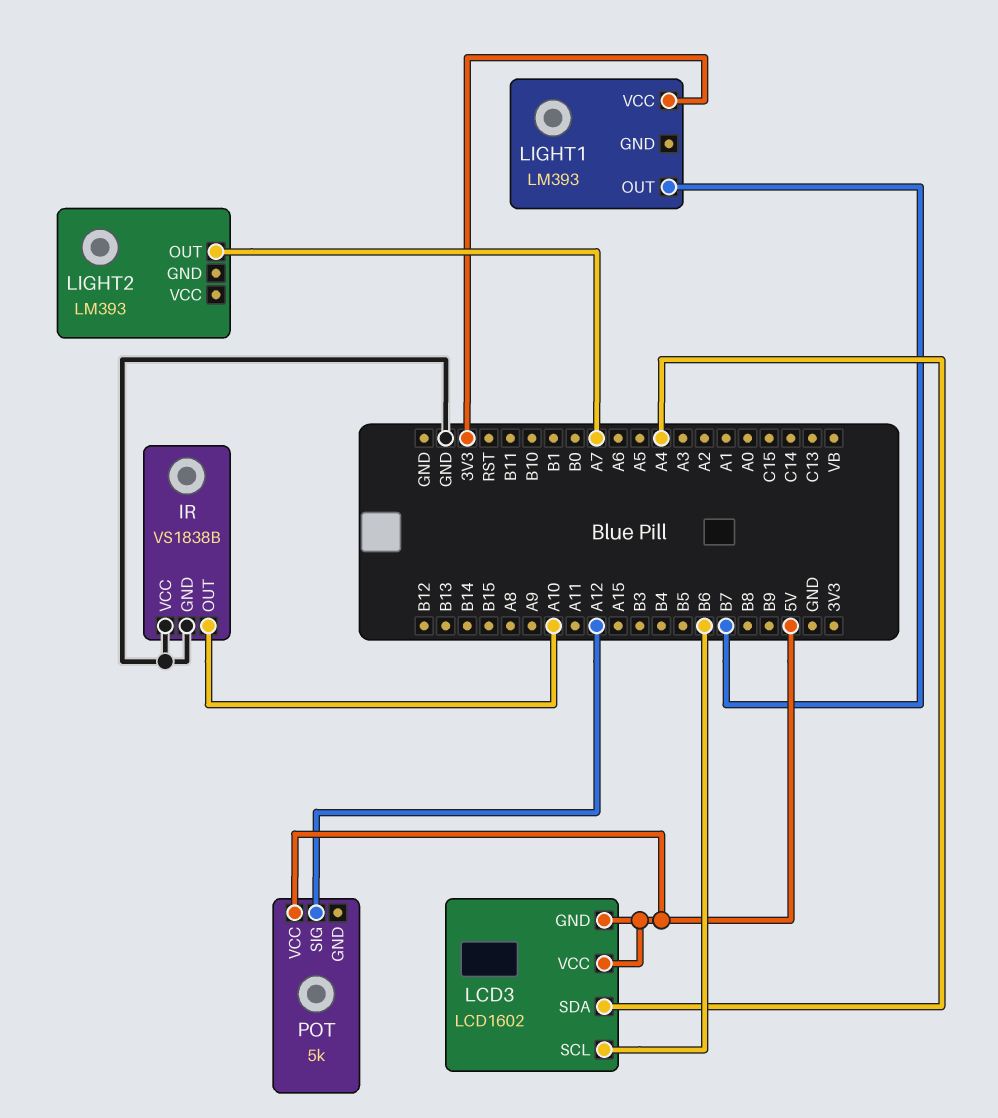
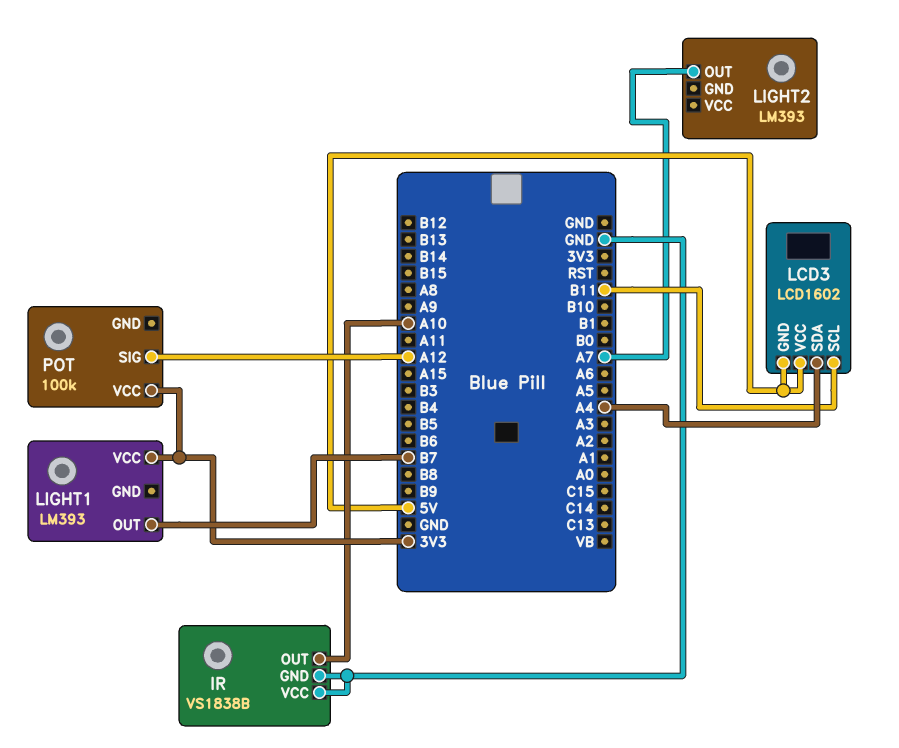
LCD3 pin SCL: B6 -> B11
POT: 5k -> 100k
POT pin VCC: 5V -> 3V3

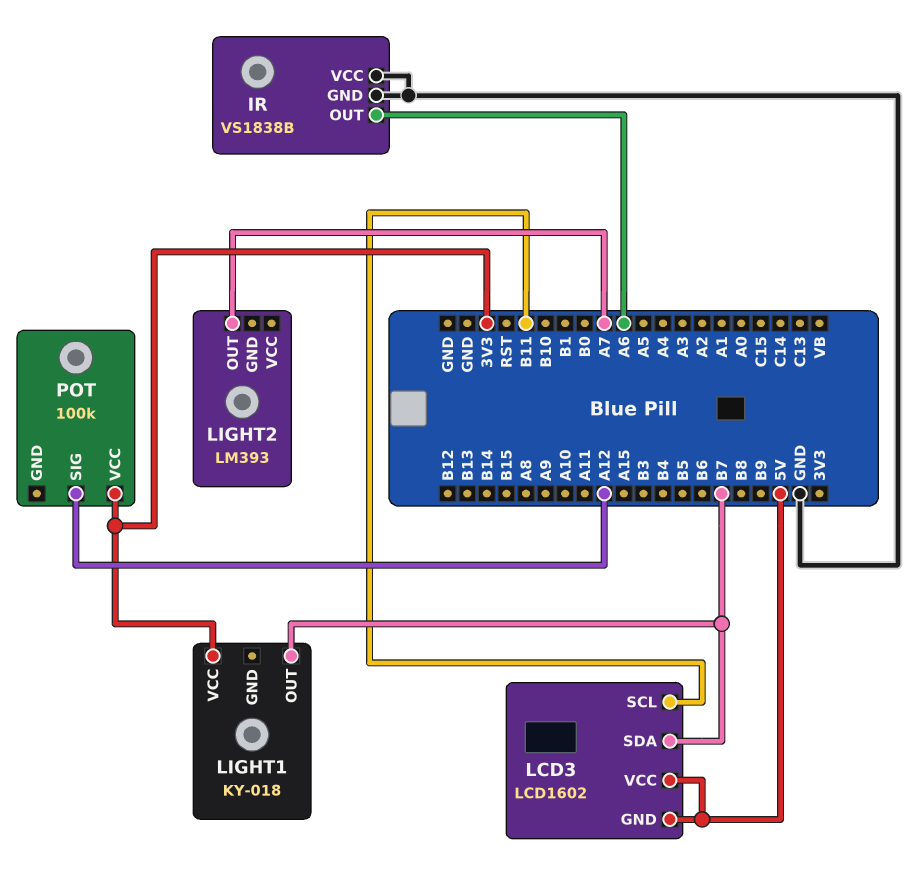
IR pin OUT: A10 -> A6
LCD3 pin SDA: A4 -> B7
LIGHT1: LM393 -> KY-018

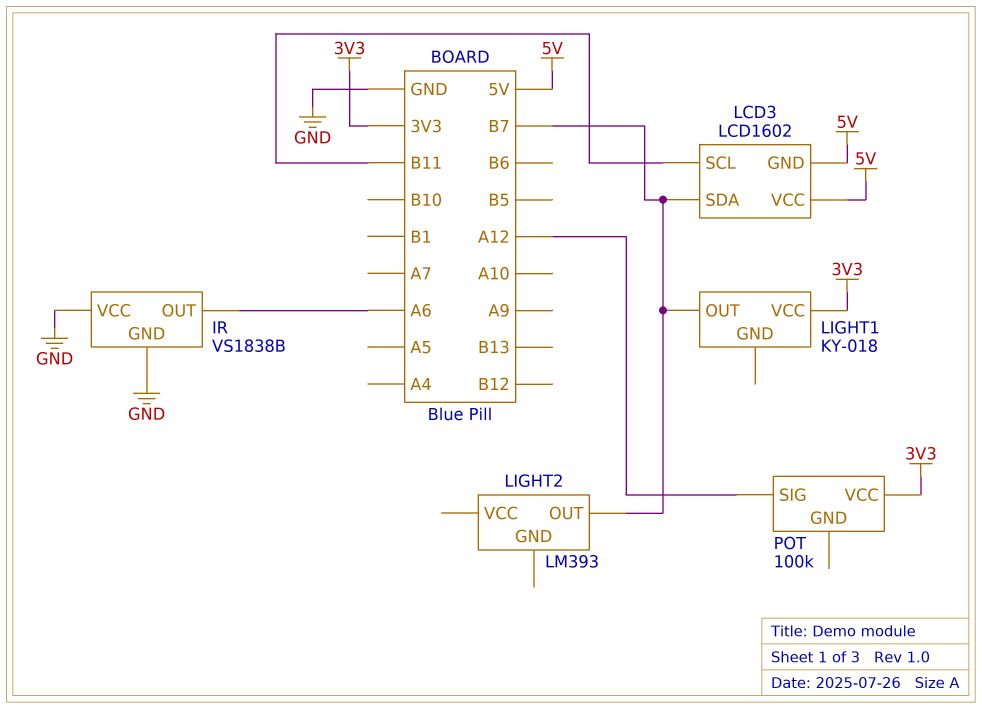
LIGHT2 pin OUT: A7 -> B7

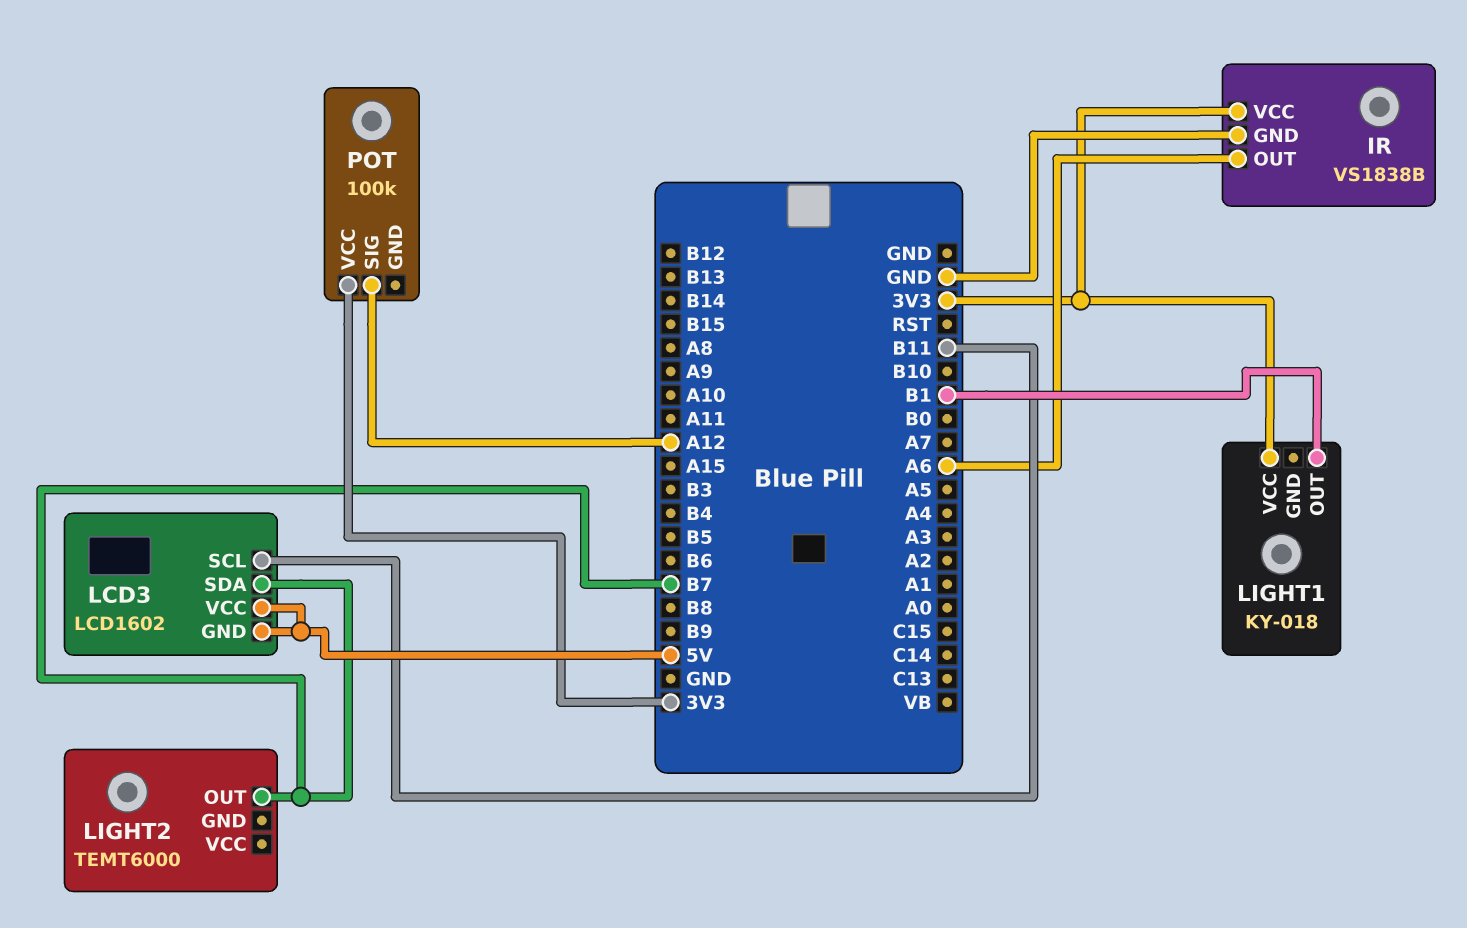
IR pin VCC: GND -> 3V3
LIGHT1 pin OUT: B7 -> B1
LIGHT2: LM393 -> TEMT6000

